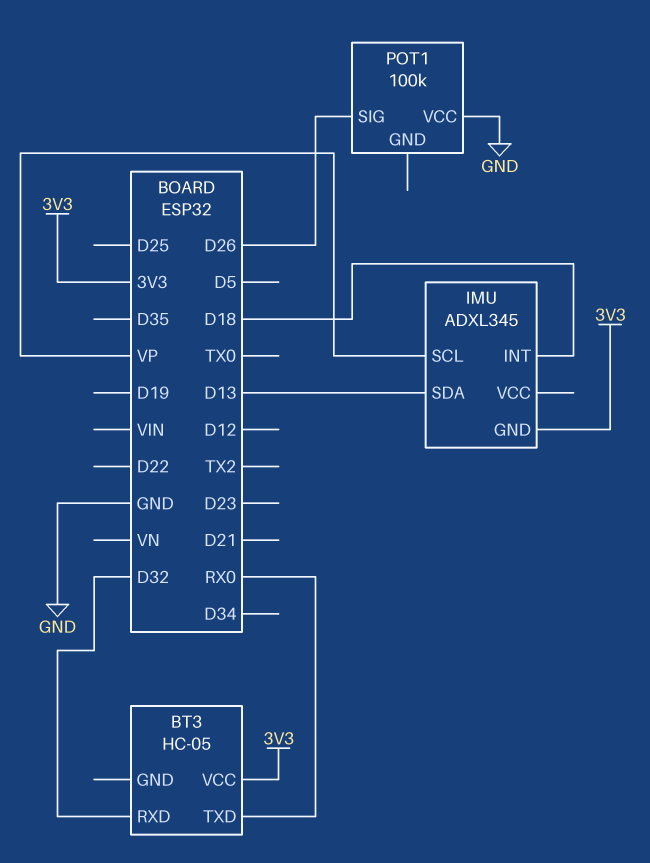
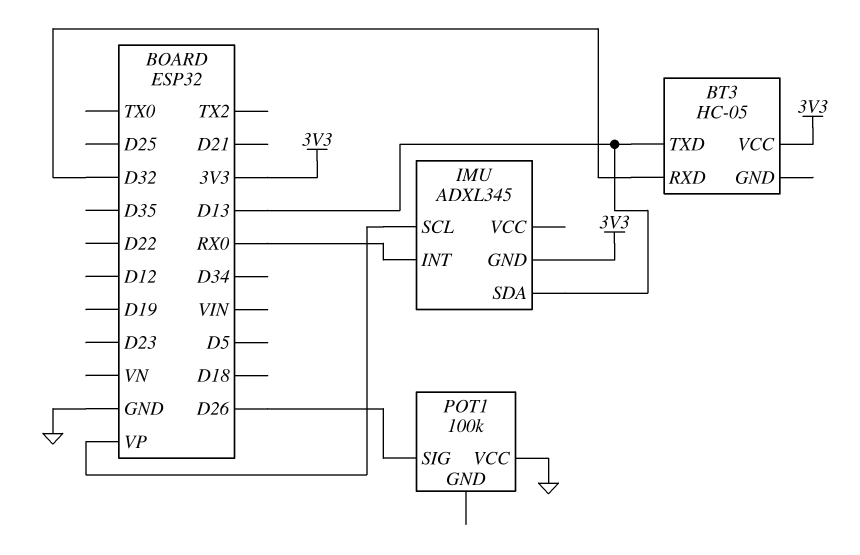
BT3 pin TXD: RX0 -> D13
IMU pin INT: D18 -> RX0

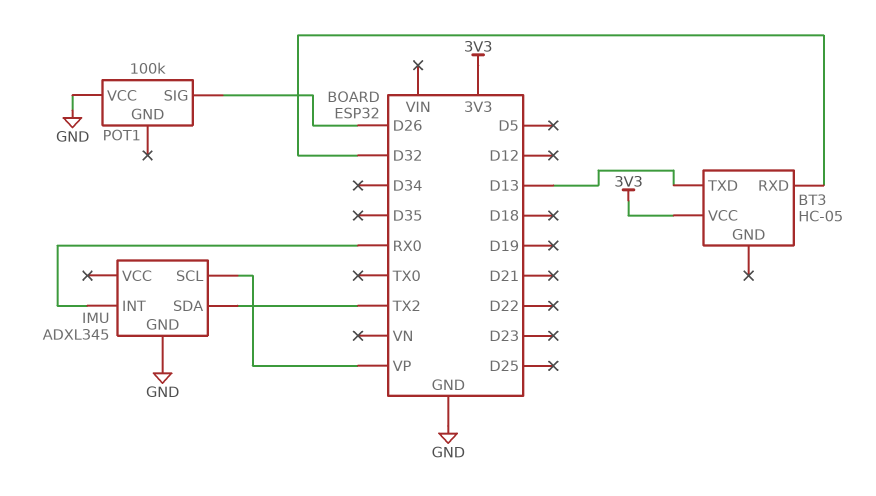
IMU pin GND: 3V3 -> GND
IMU pin SDA: D13 -> TX2

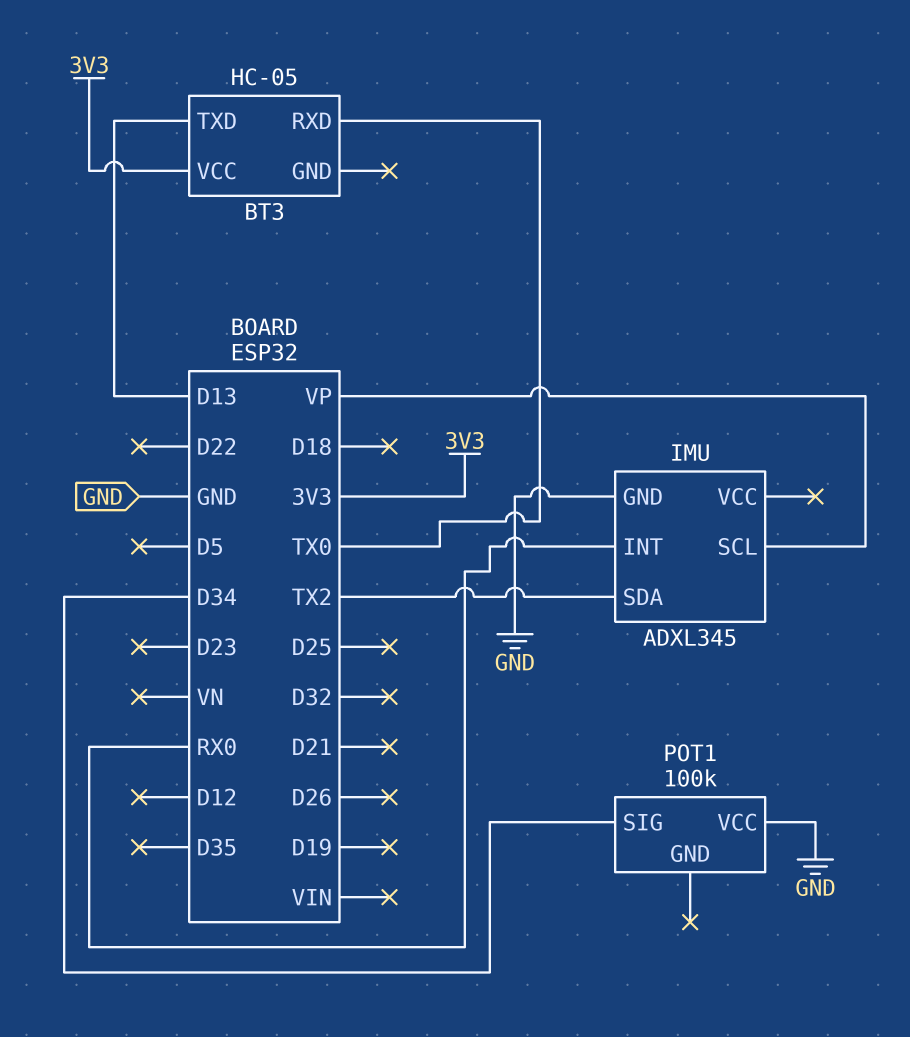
BT3 pin RXD: D32 -> TX0
POT1 pin SIG: D26 -> D34

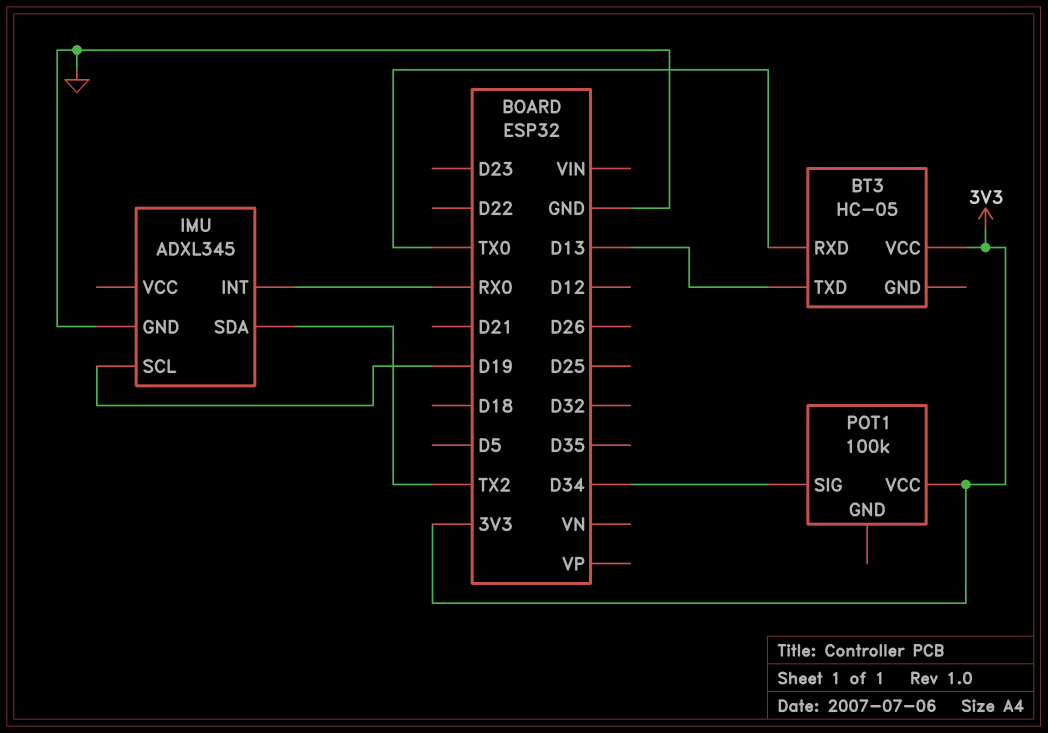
IMU pin SCL: VP -> D19
POT1 pin VCC: GND -> 3V3

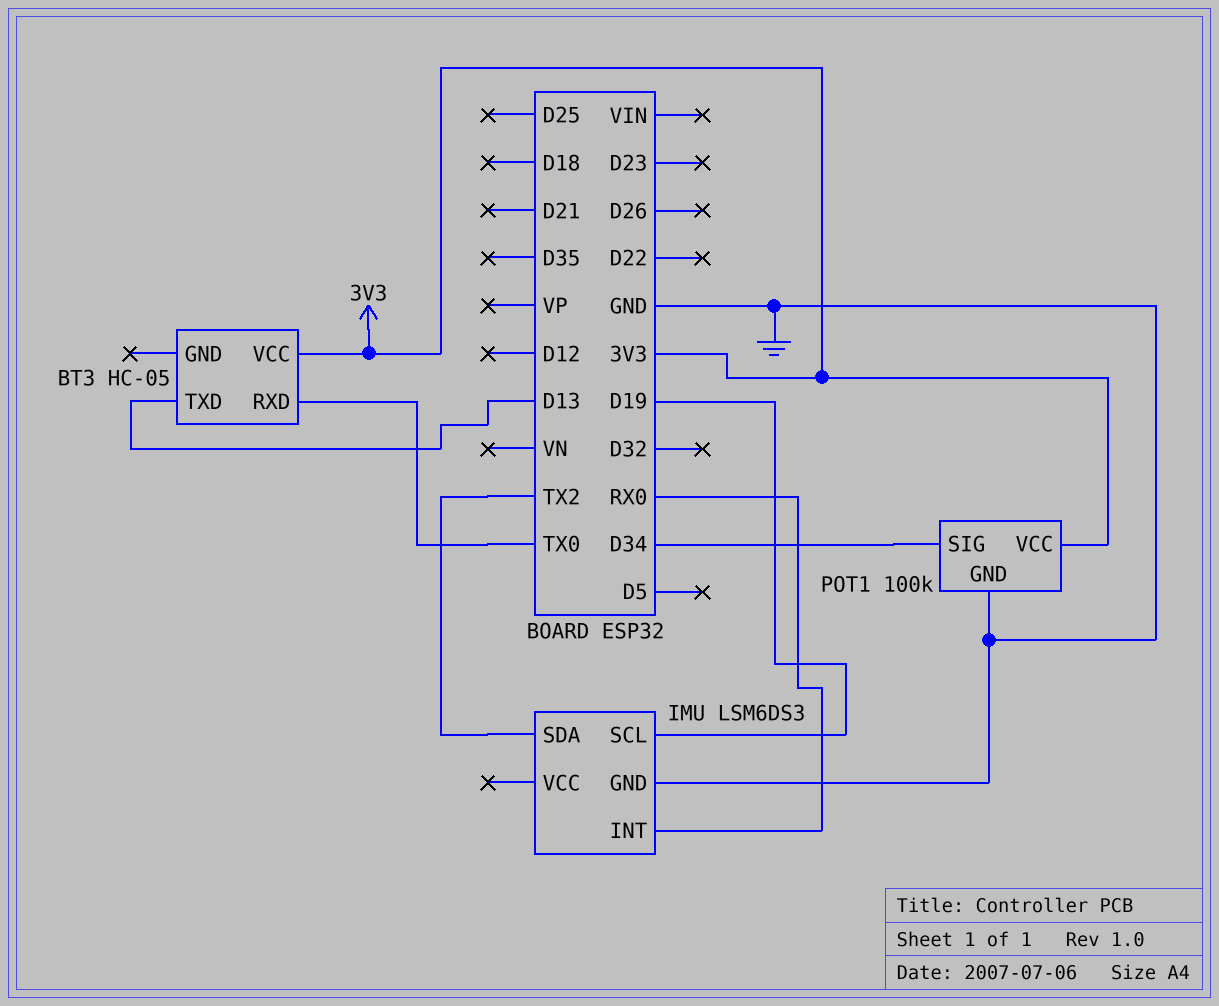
IMU: ADXL345 -> LSM6DS3
POT1 pin GND: none -> GND

